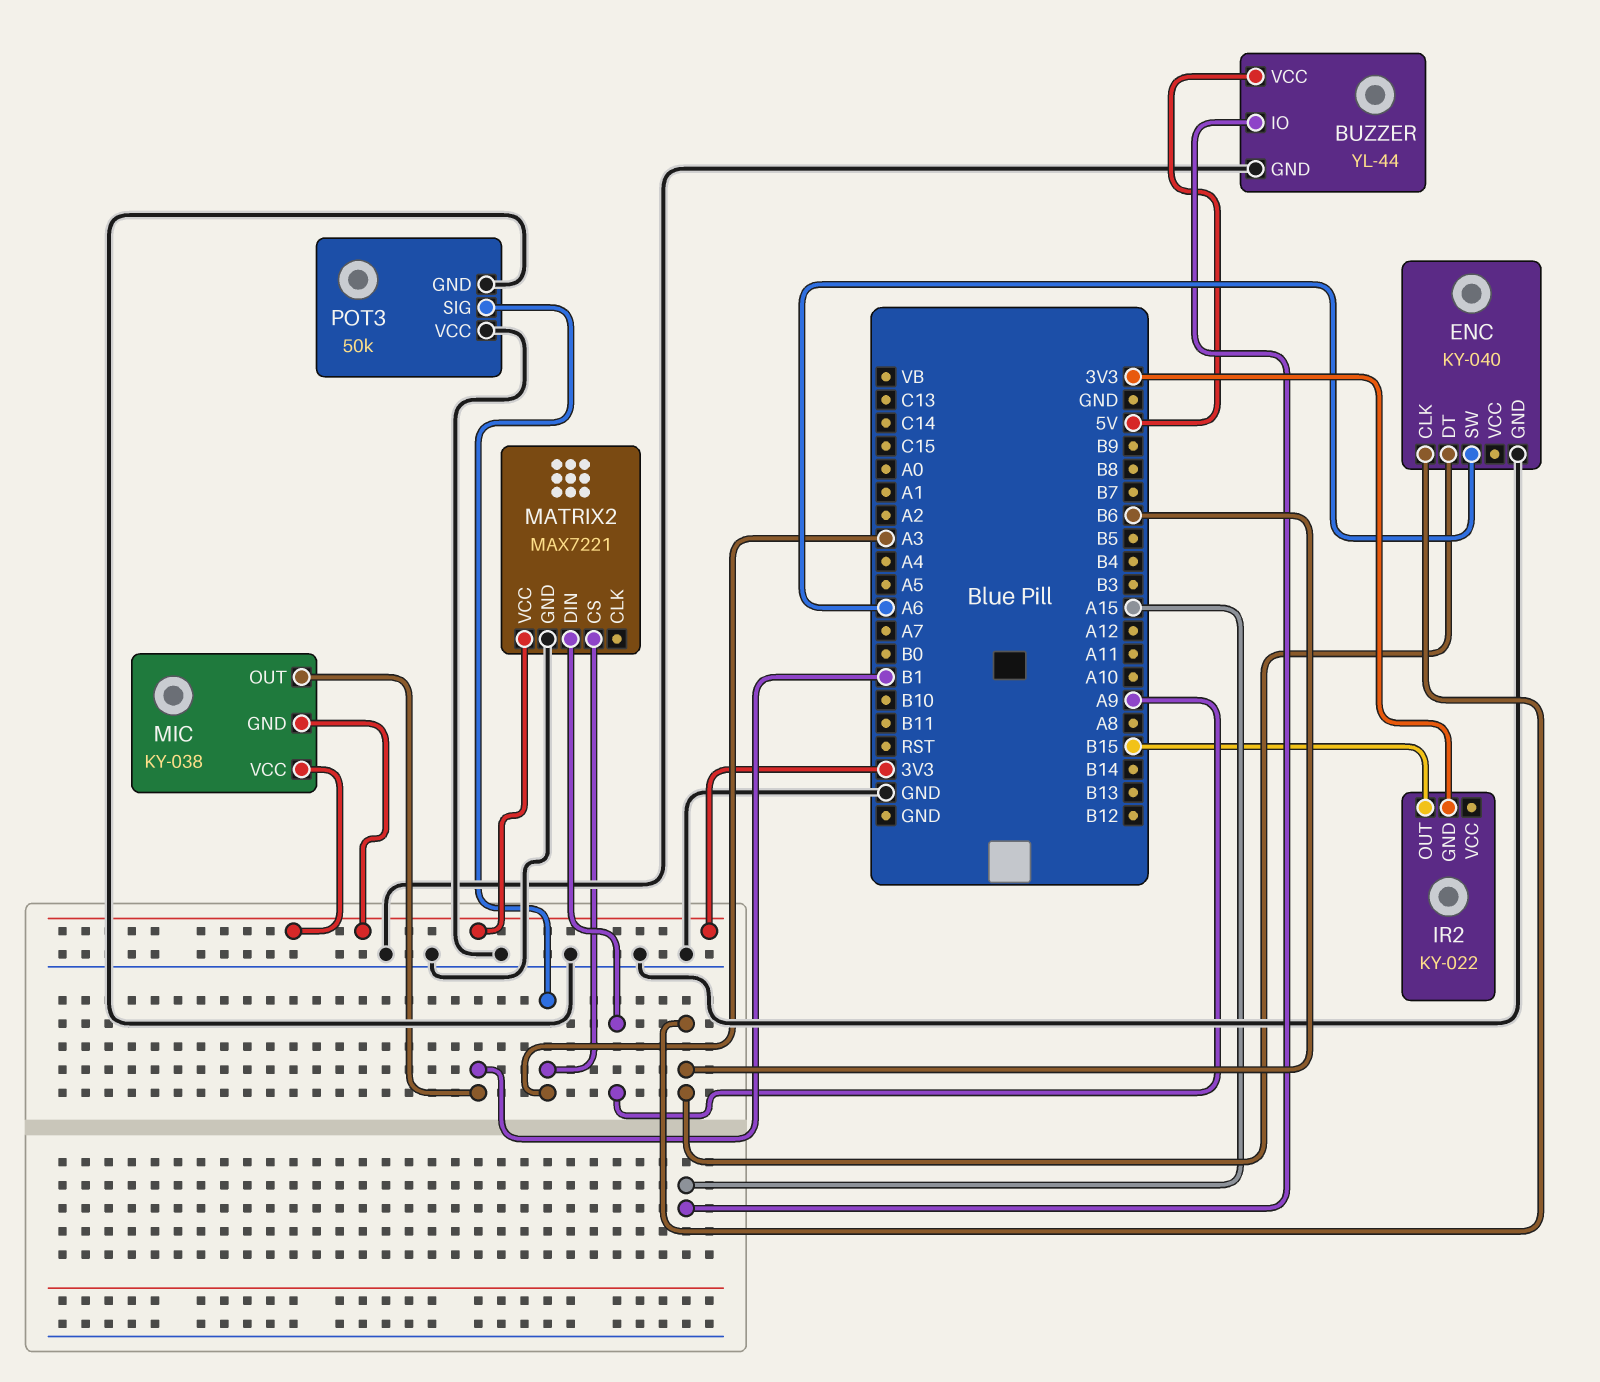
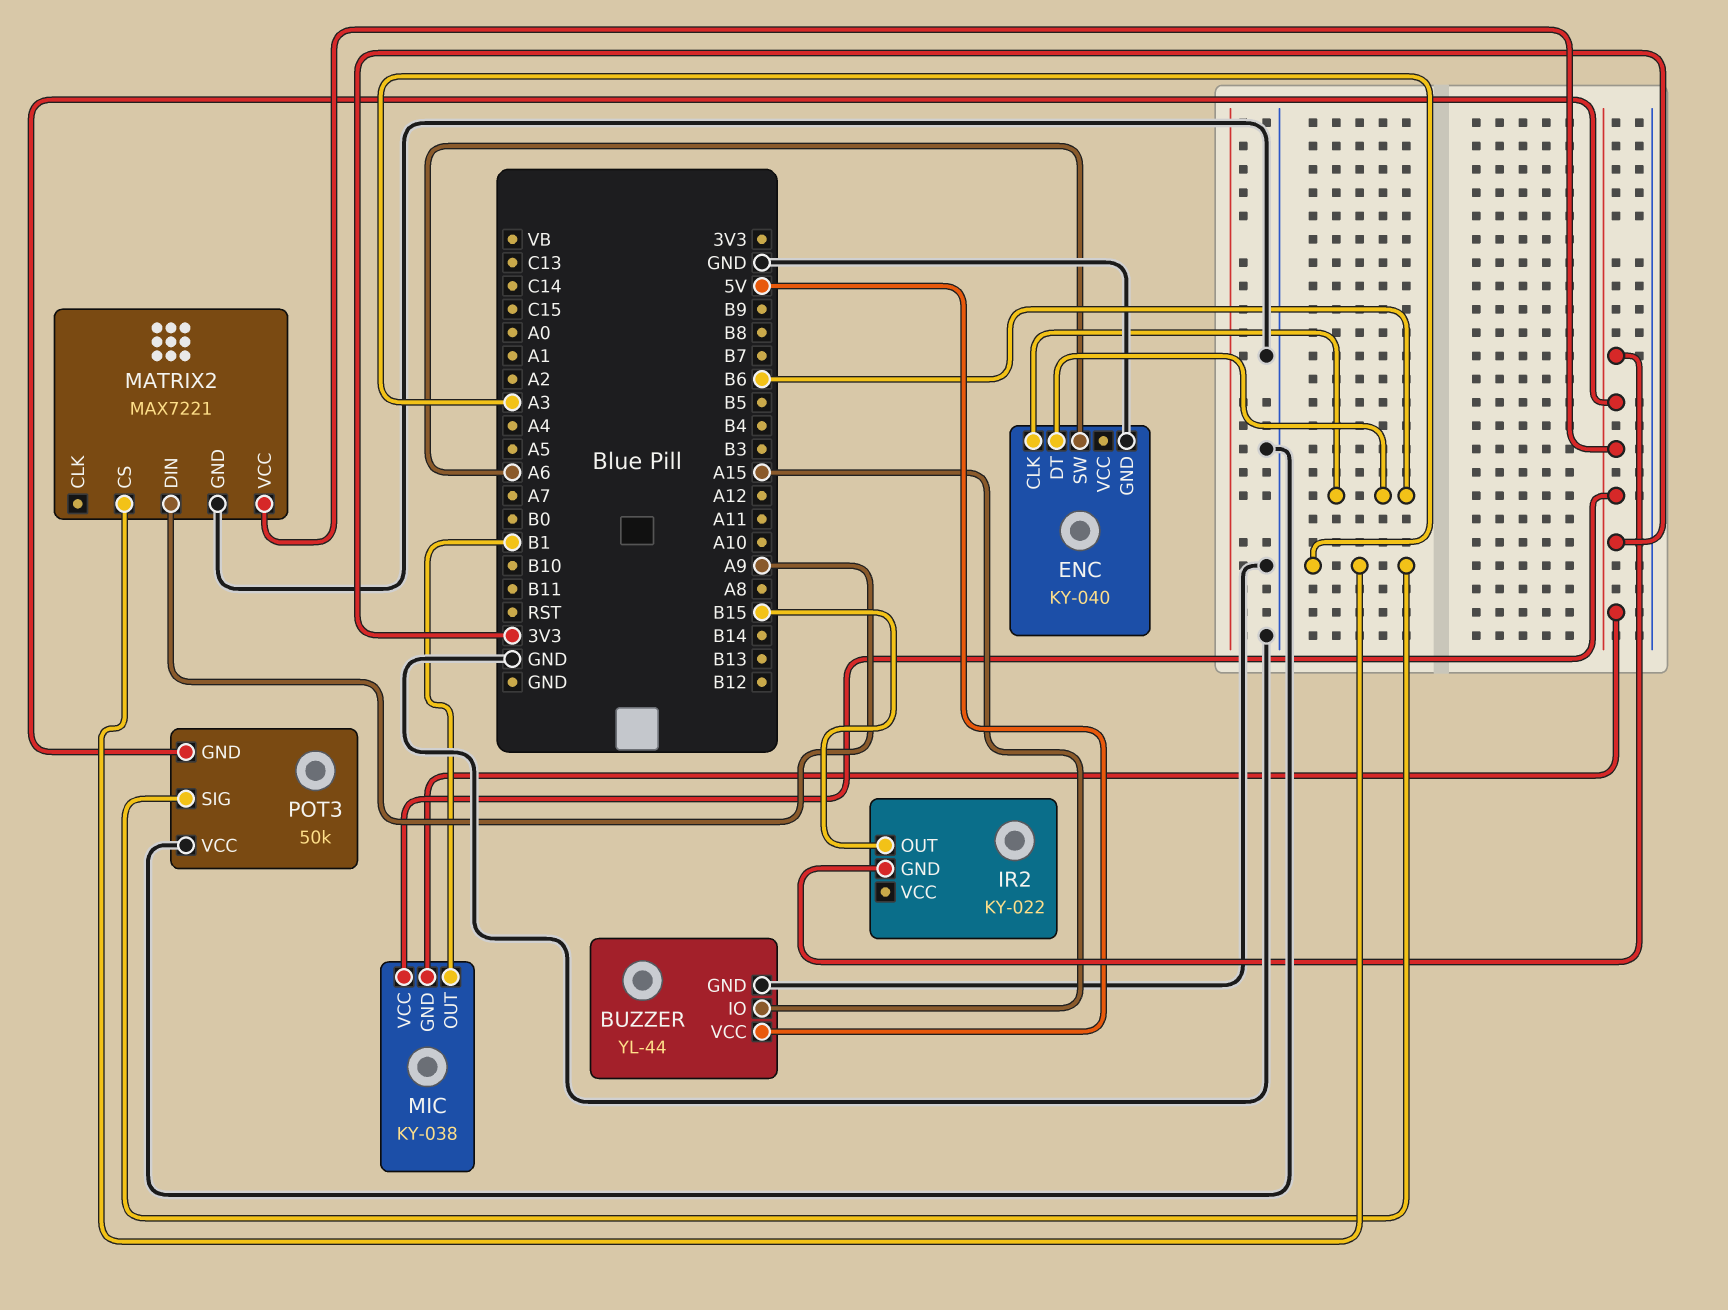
POT3 pin GND: GND -> 3V3

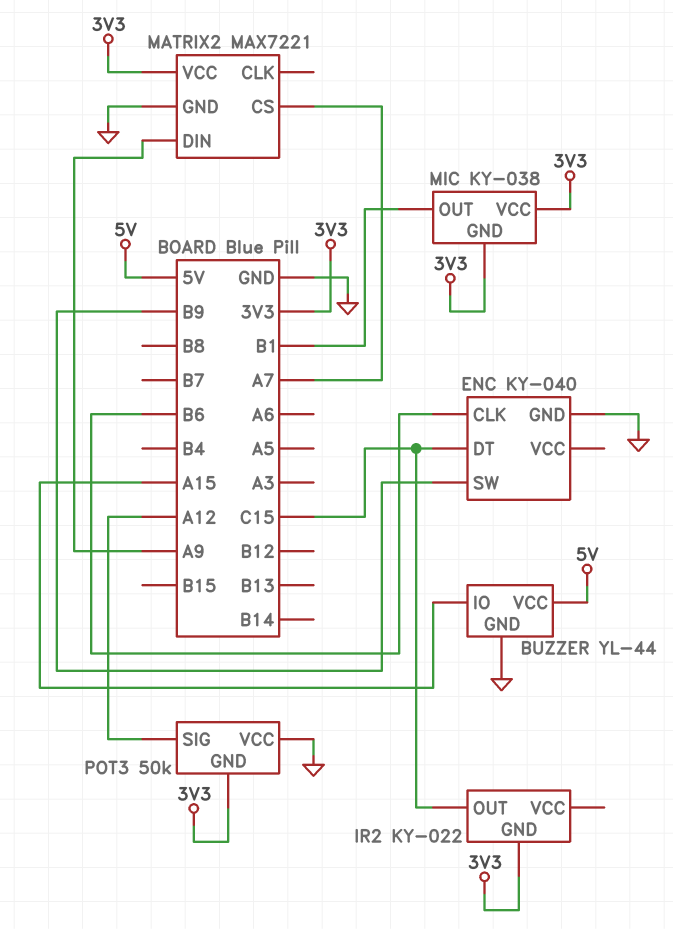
ENC pin DT: B6 -> C15
ENC pin SW: A6 -> B9
IR2 pin OUT: B15 -> C15
MATRIX2 pin CS: A3 -> A7
POT3 pin SIG: A3 -> A12

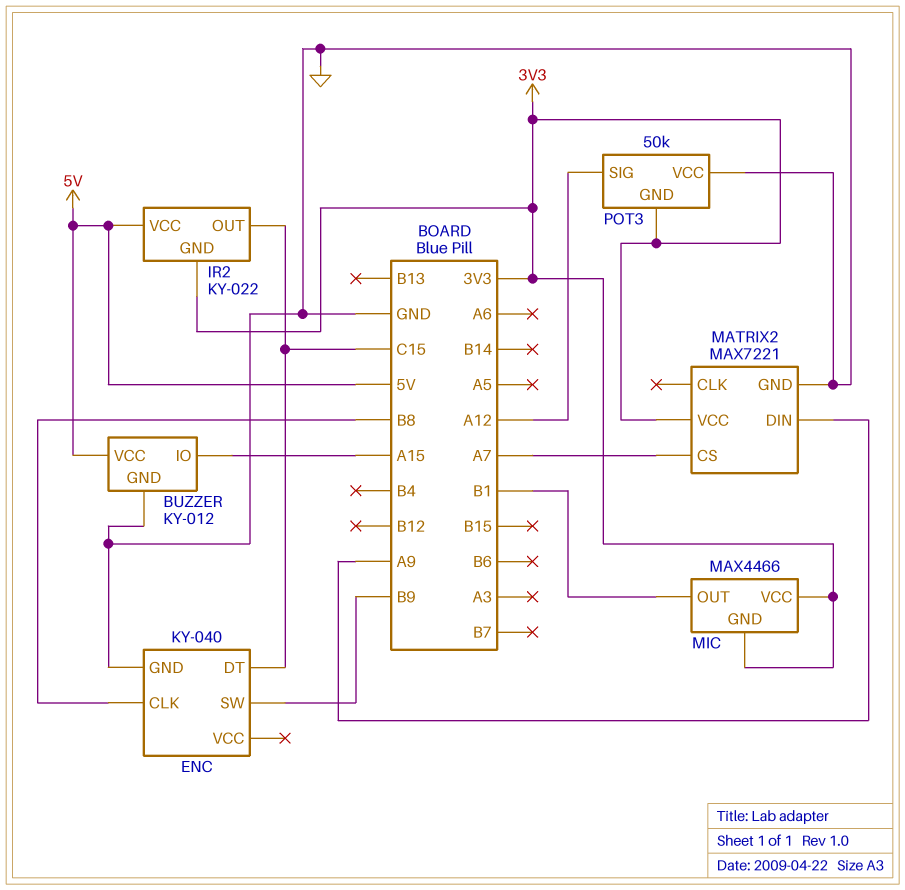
BUZZER: YL-44 -> KY-012
ENC pin CLK: B6 -> B8
IR2 pin VCC: none -> 5V
MIC: KY-038 -> MAX4466

